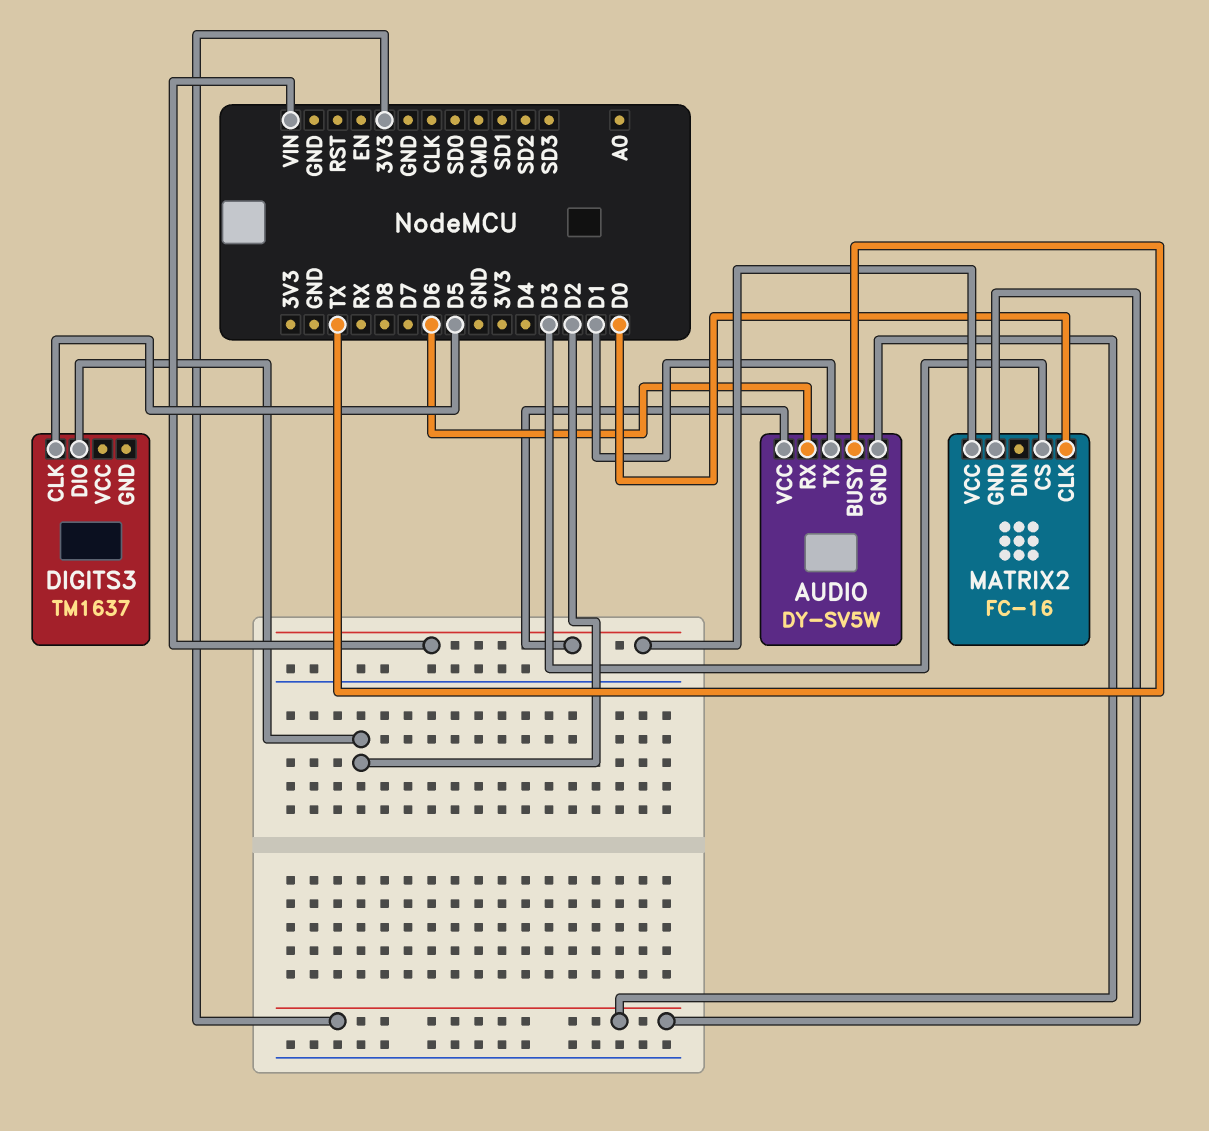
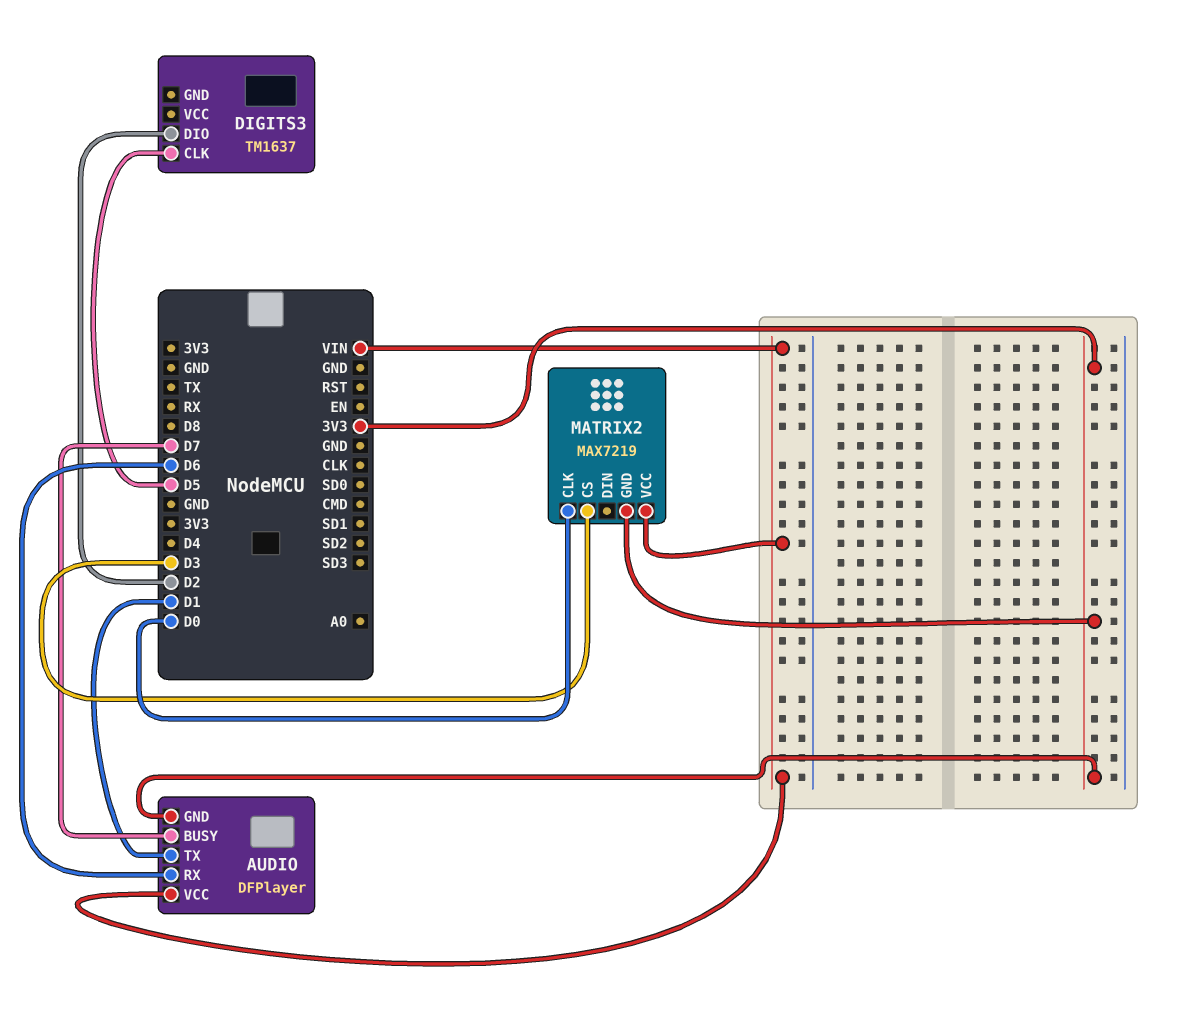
AUDIO: DY-SV5W -> DFPlayer
AUDIO pin BUSY: TX -> D7
MATRIX2: FC-16 -> MAX7219

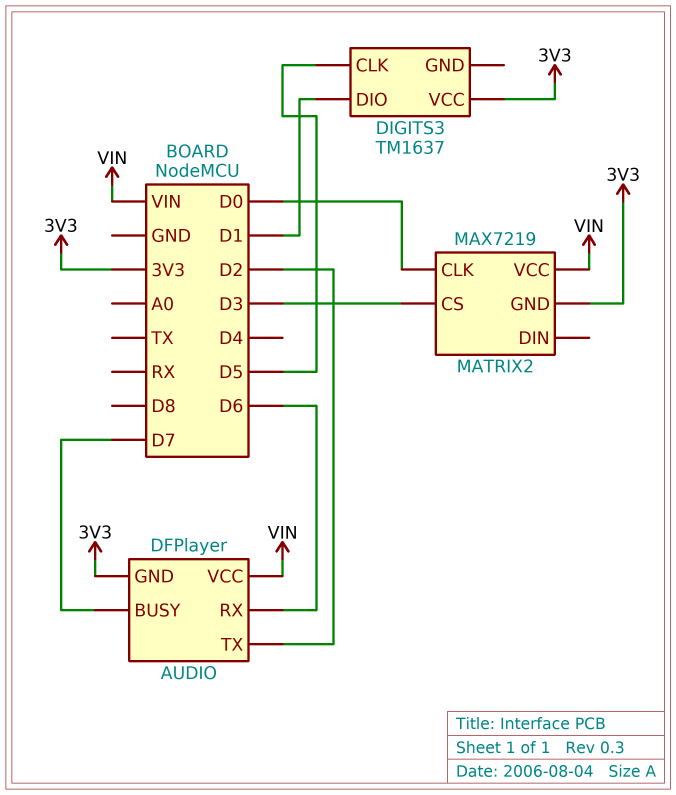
AUDIO pin TX: D1 -> D2
DIGITS3 pin DIO: D2 -> D1
DIGITS3 pin VCC: none -> 3V3

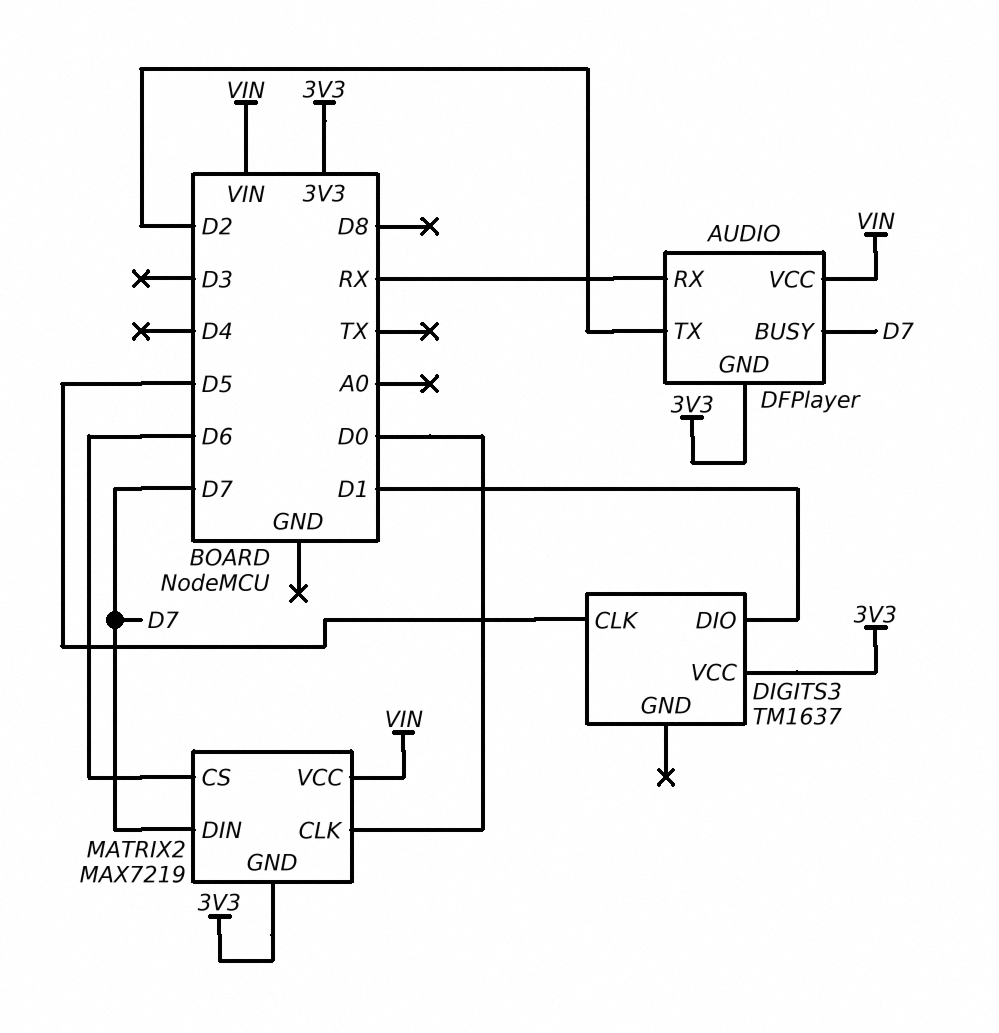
AUDIO pin RX: D6 -> RX
MATRIX2 pin CS: D3 -> D6
MATRIX2 pin DIN: none -> D7

